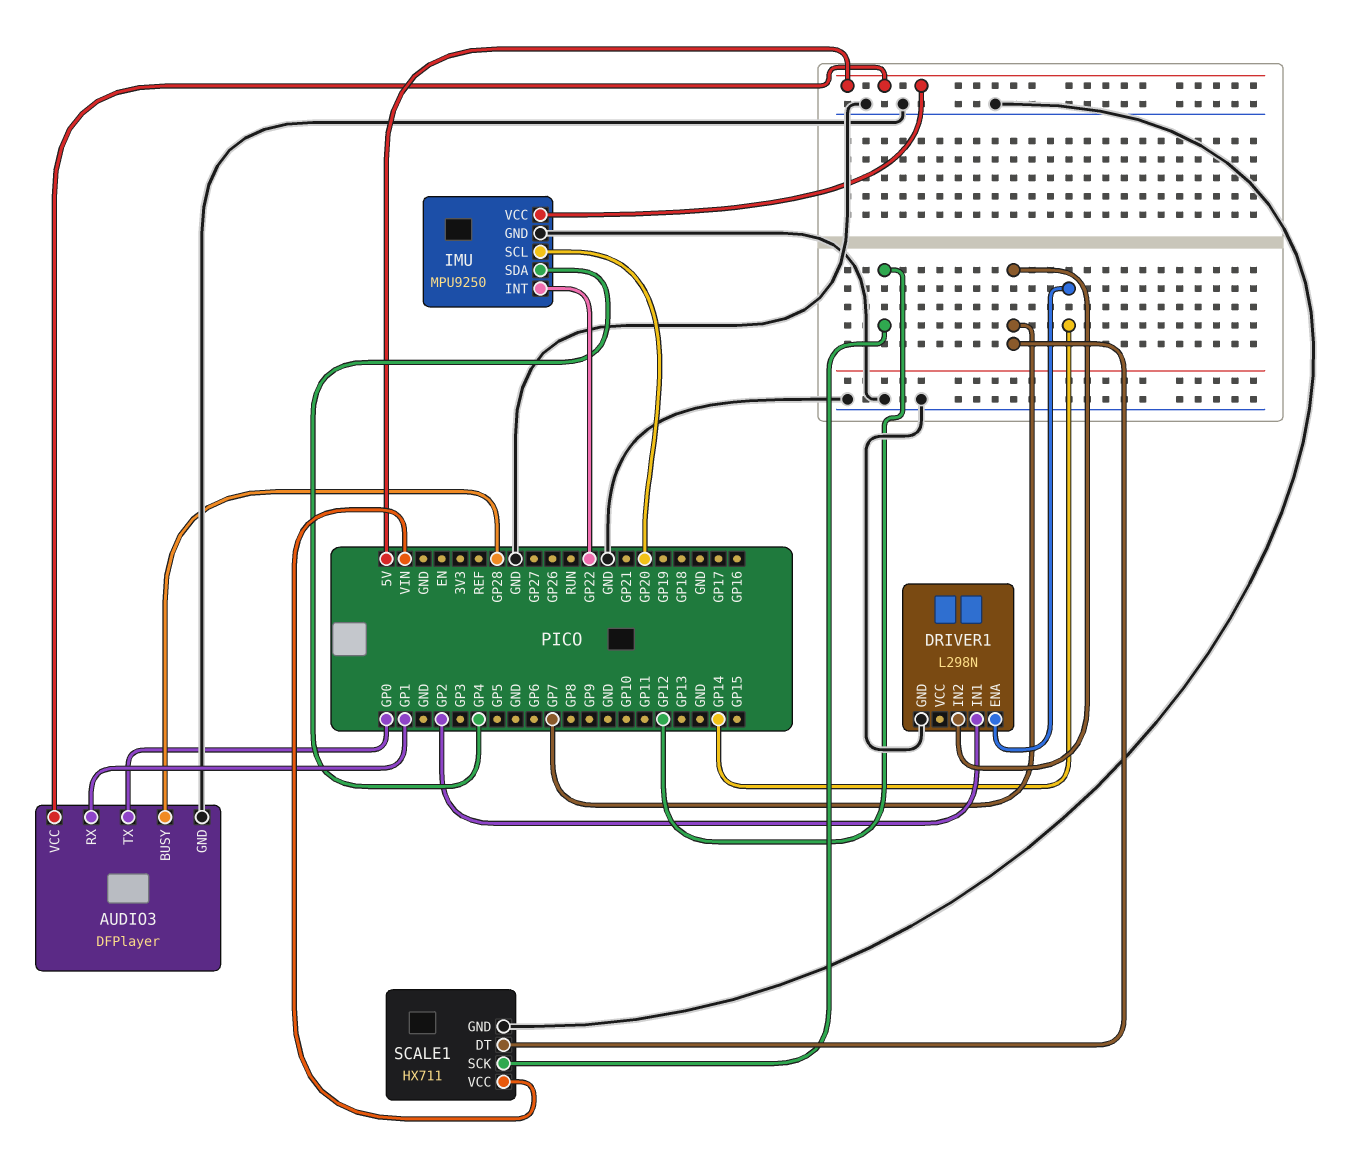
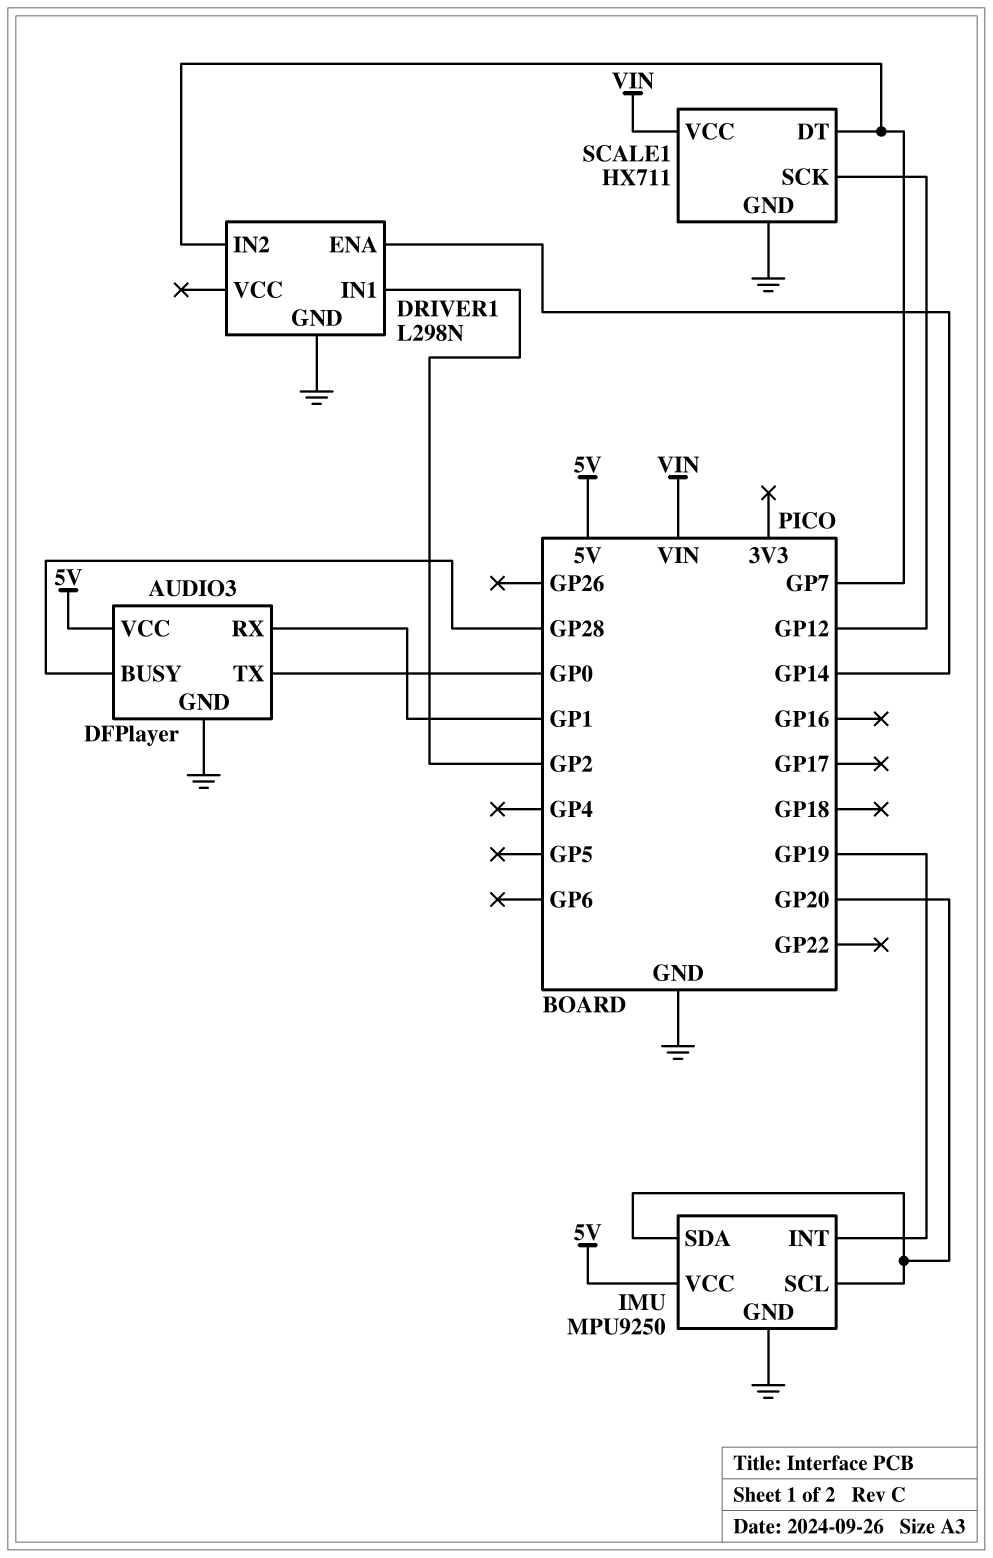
IMU pin INT: GP22 -> GP19
IMU pin SDA: GP4 -> GP20

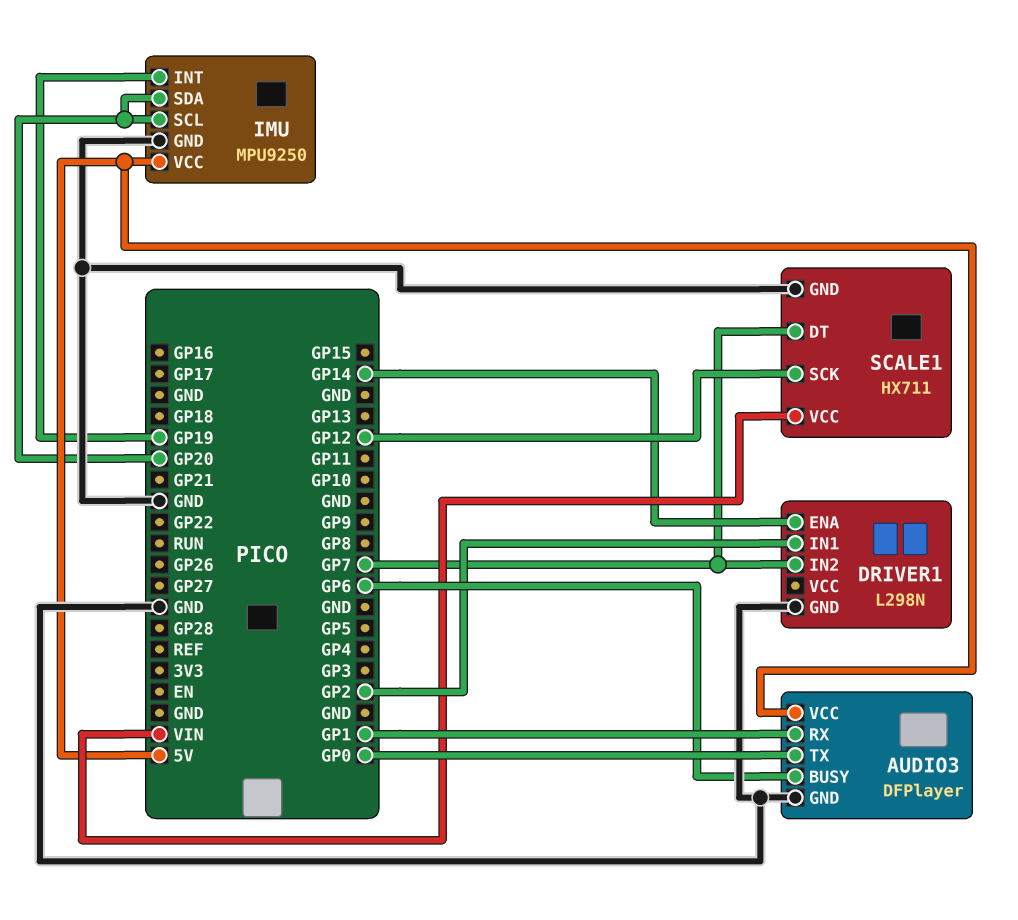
AUDIO3 pin BUSY: GP28 -> GP6

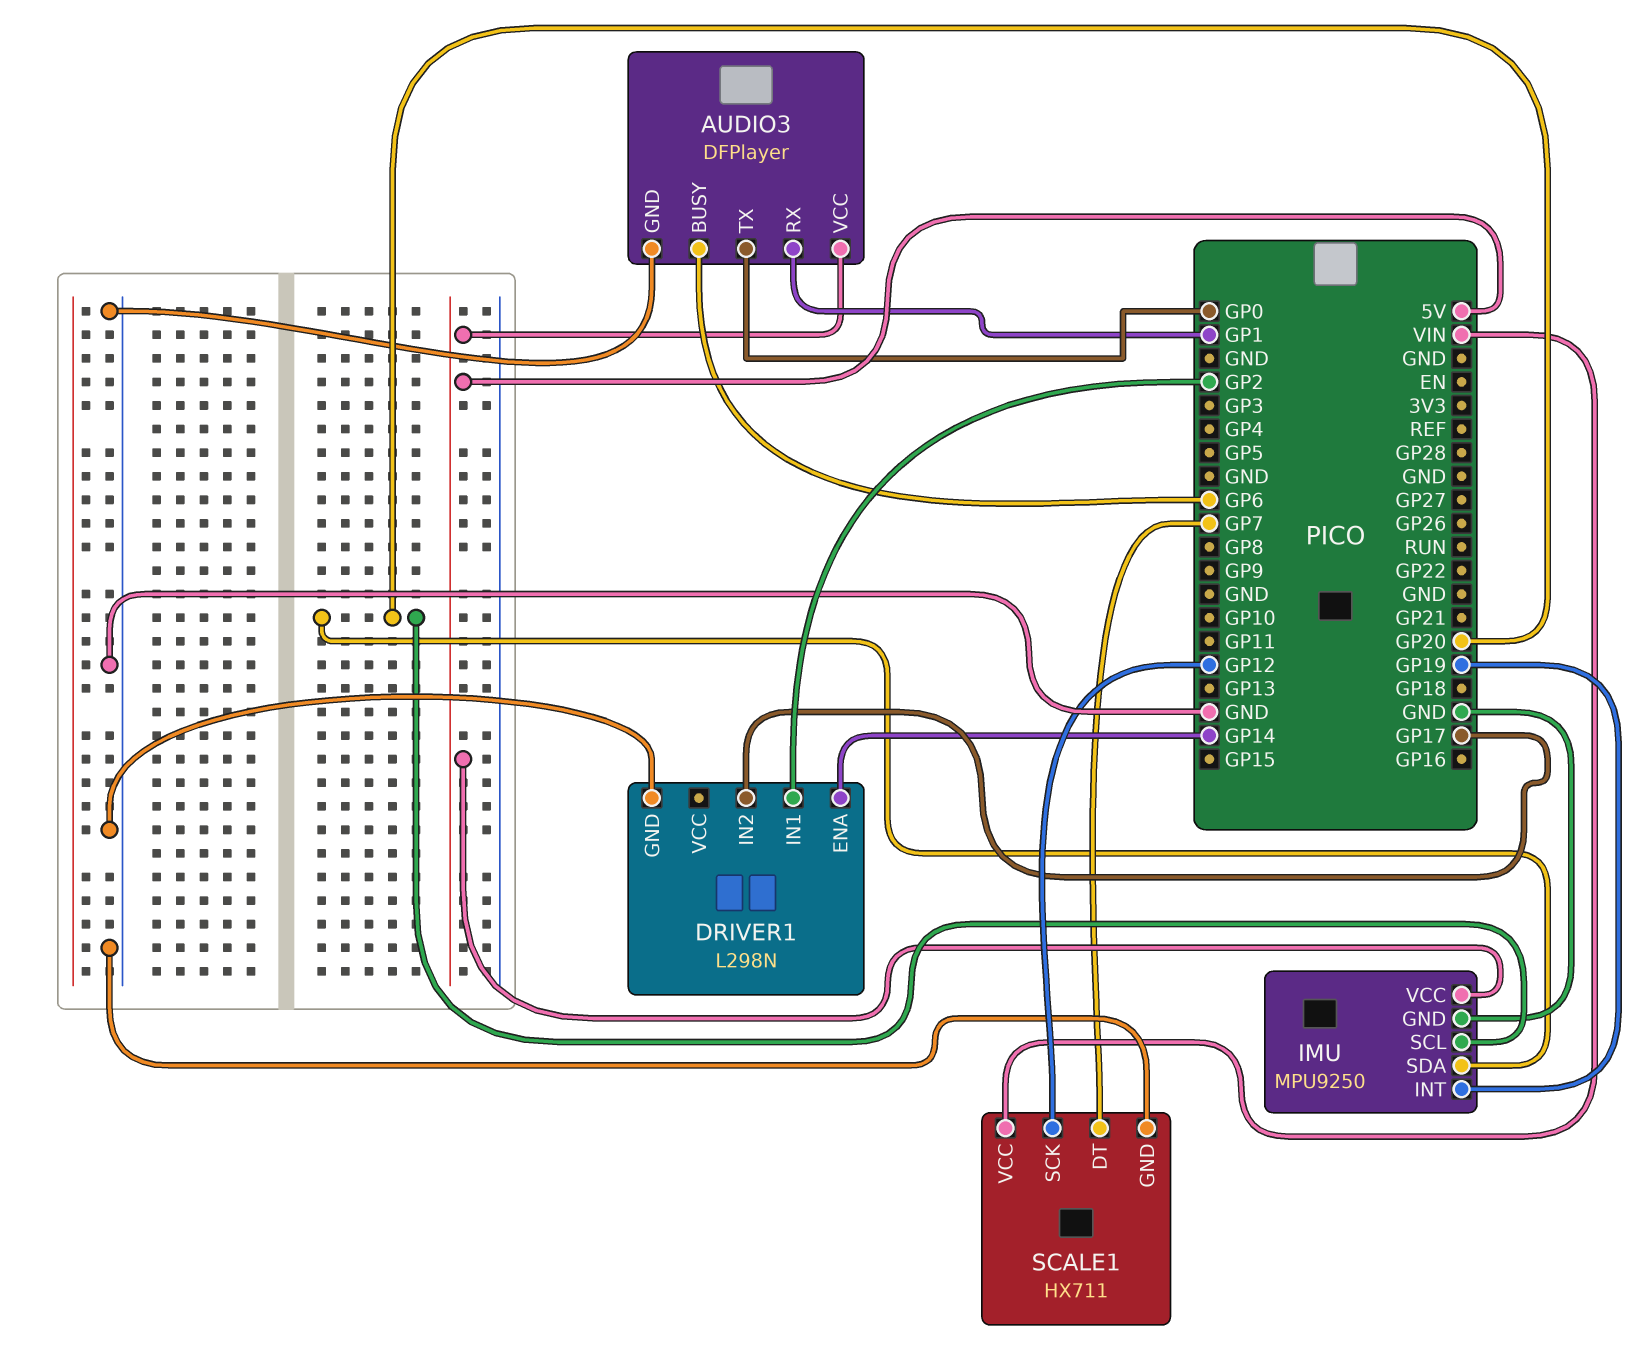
DRIVER1 pin IN2: GP7 -> GP17

